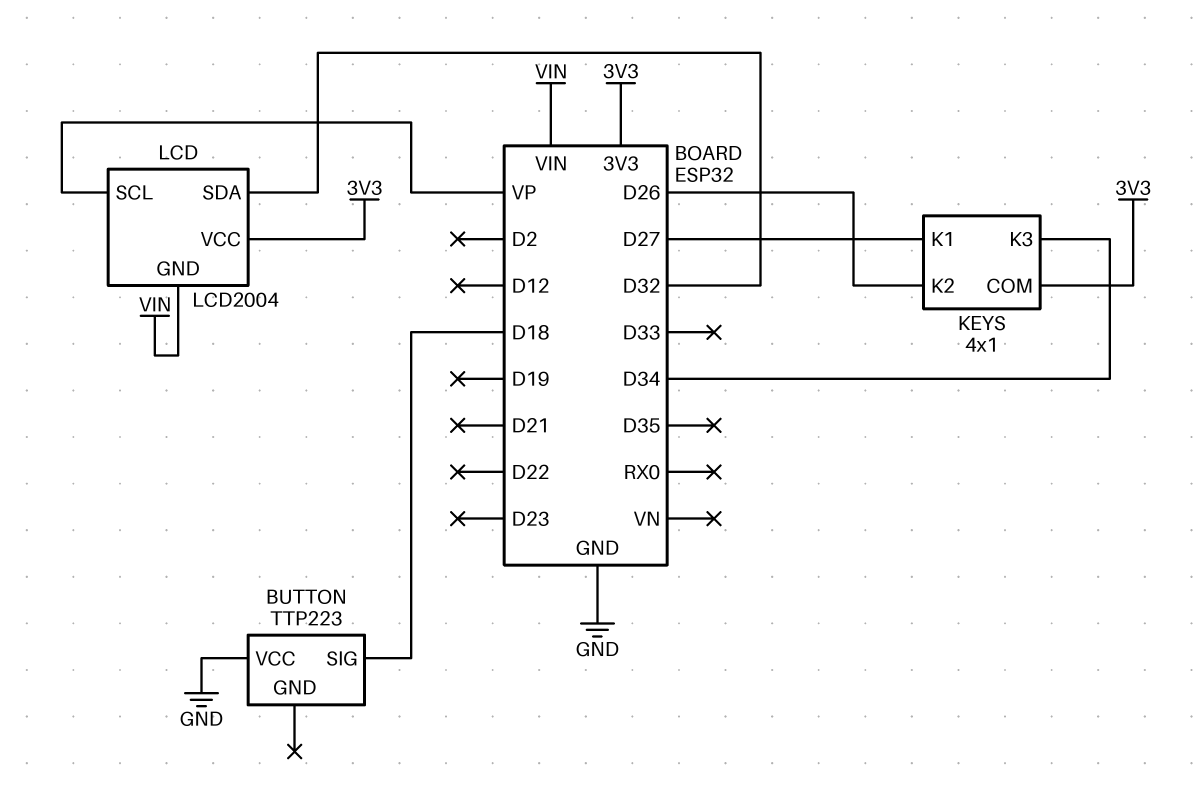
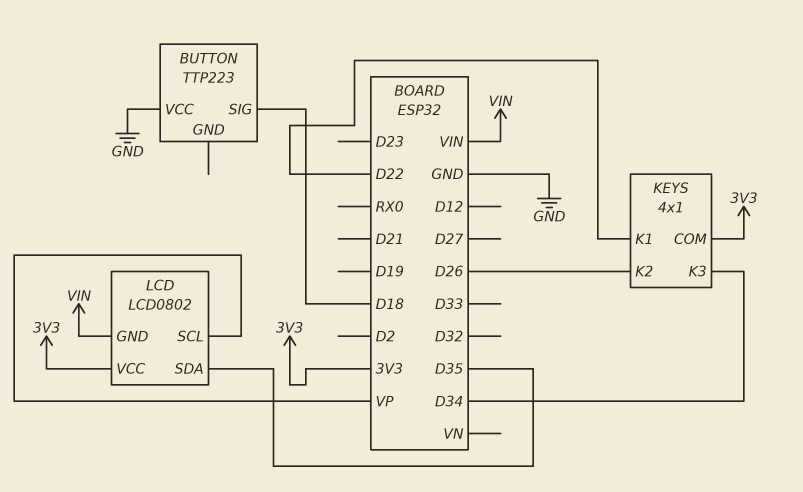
KEYS pin K1: D27 -> D22
LCD: LCD2004 -> LCD0802
LCD pin SDA: D32 -> D35

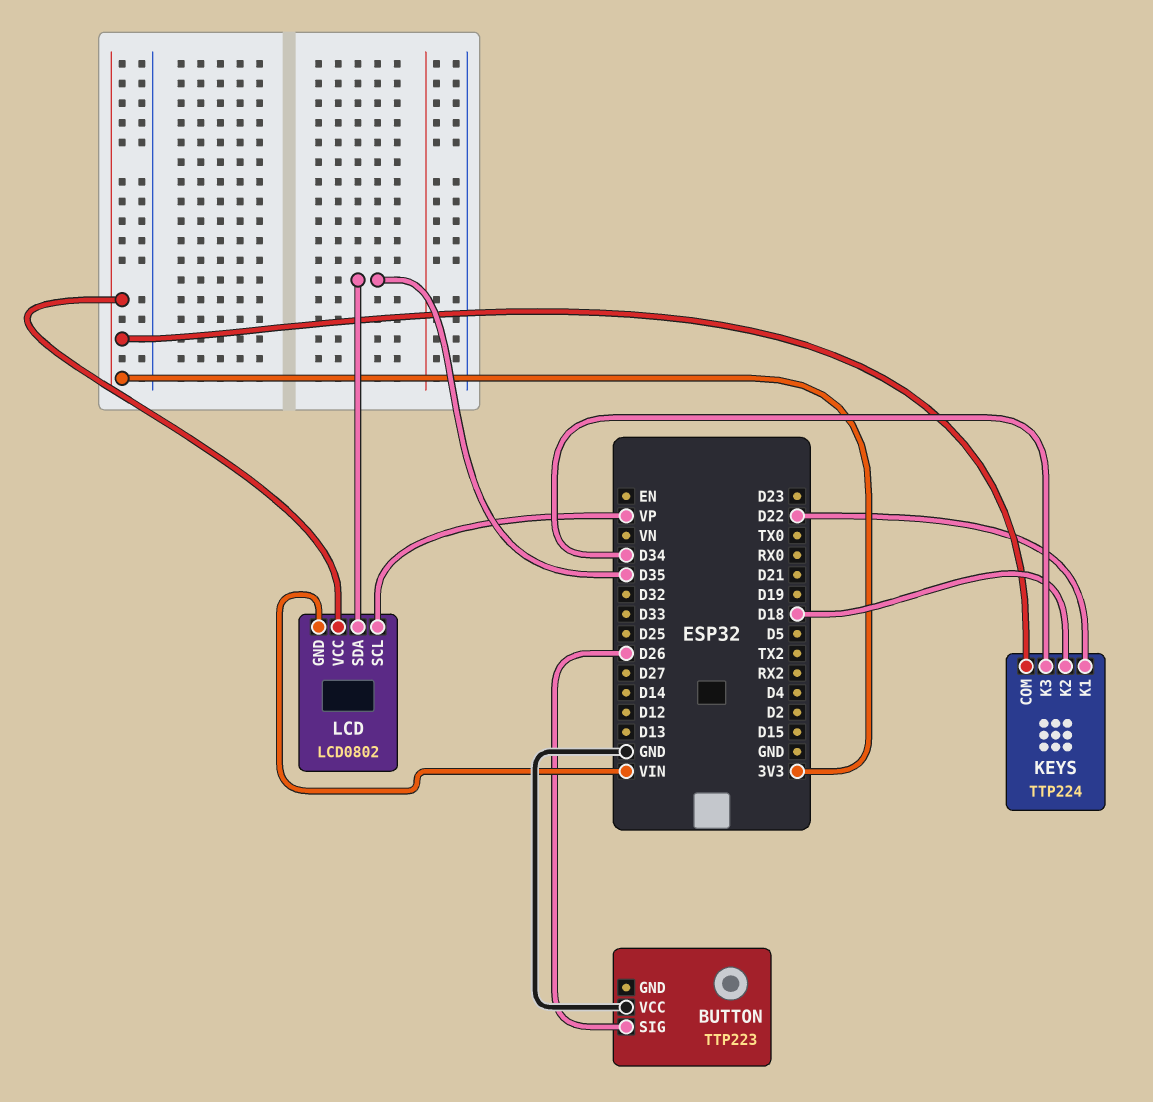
BUTTON pin SIG: D18 -> D26
KEYS: 4x1 -> TTP224
KEYS pin K2: D26 -> D18

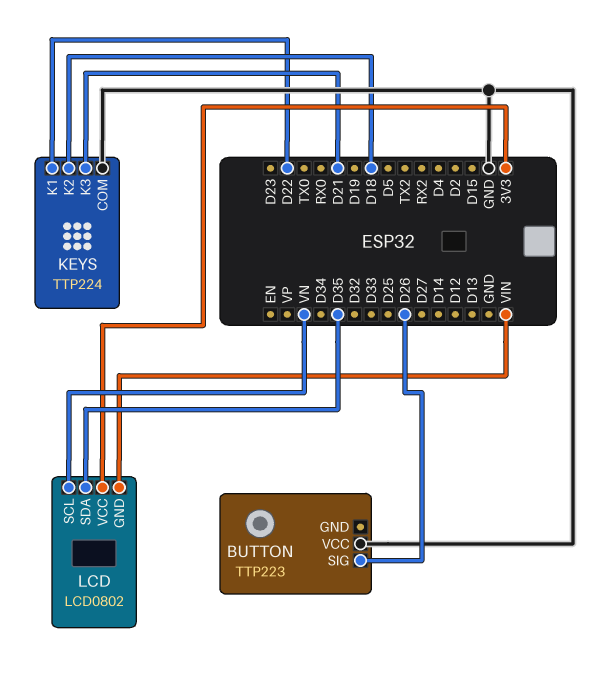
KEYS pin COM: 3V3 -> GND
KEYS pin K3: D34 -> D21
LCD pin SCL: VP -> VN

